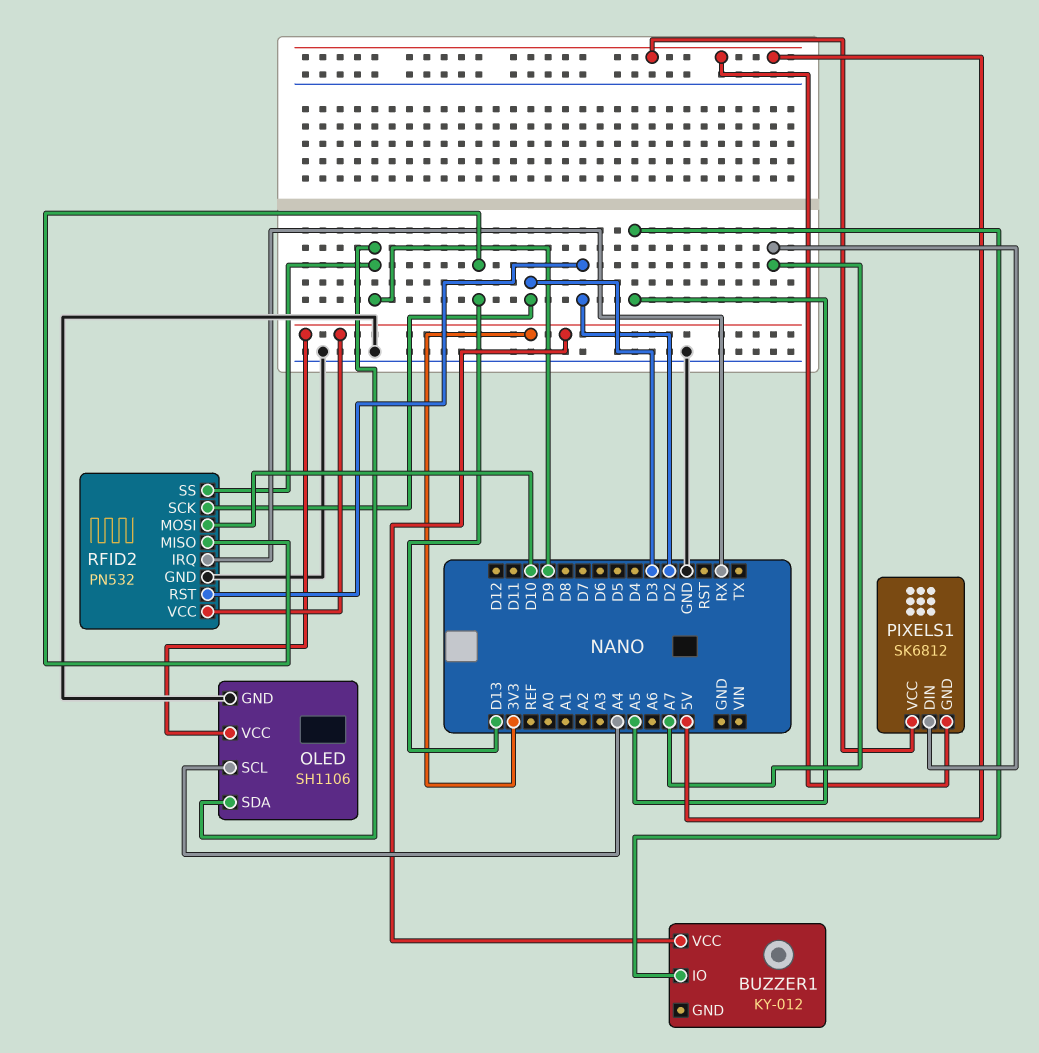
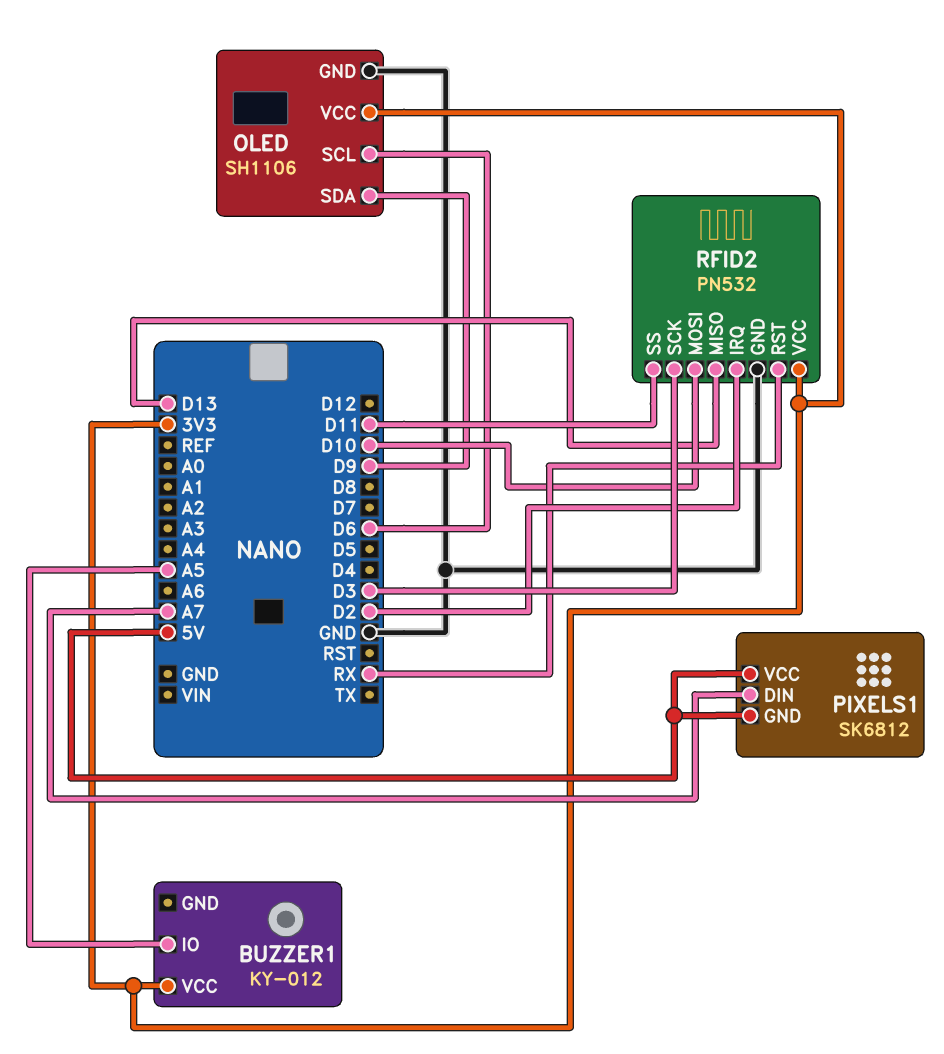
OLED pin SCL: A4 -> D6
RFID2 pin IRQ: RX -> D2
RFID2 pin RST: D2 -> RX
RFID2 pin SS: D9 -> D11

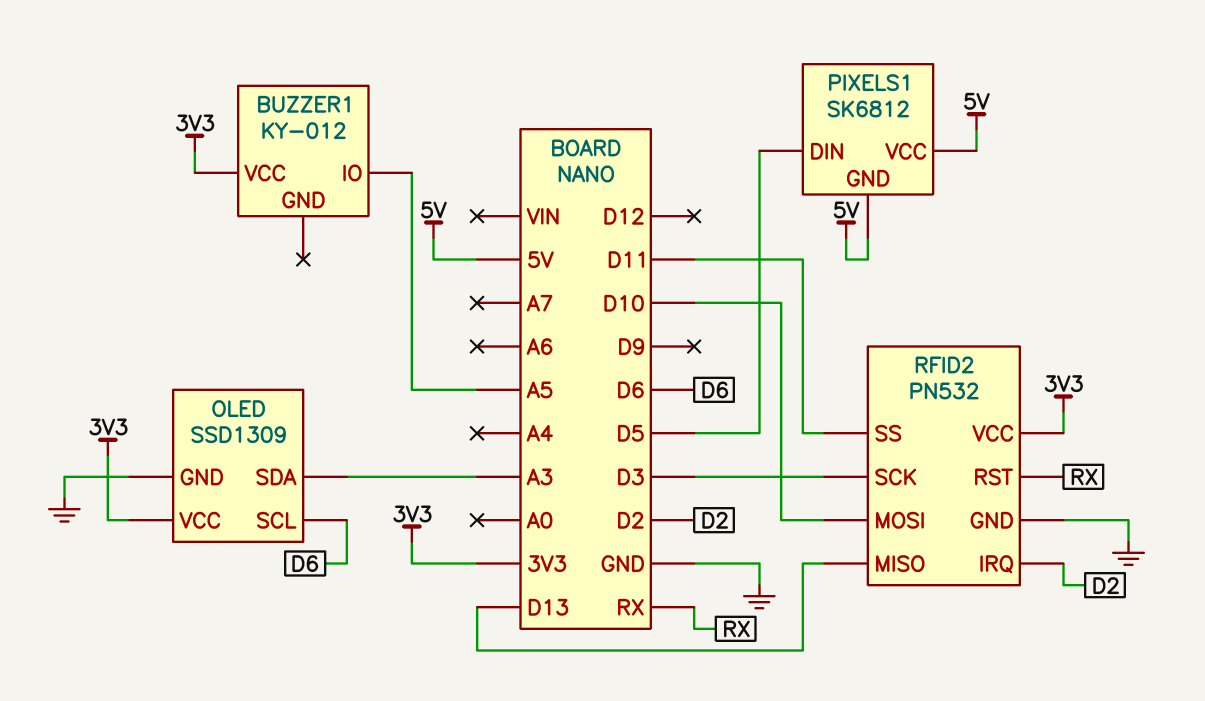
OLED: SH1106 -> SSD1309
OLED pin SDA: D9 -> A3
PIXELS1 pin DIN: A7 -> D5

